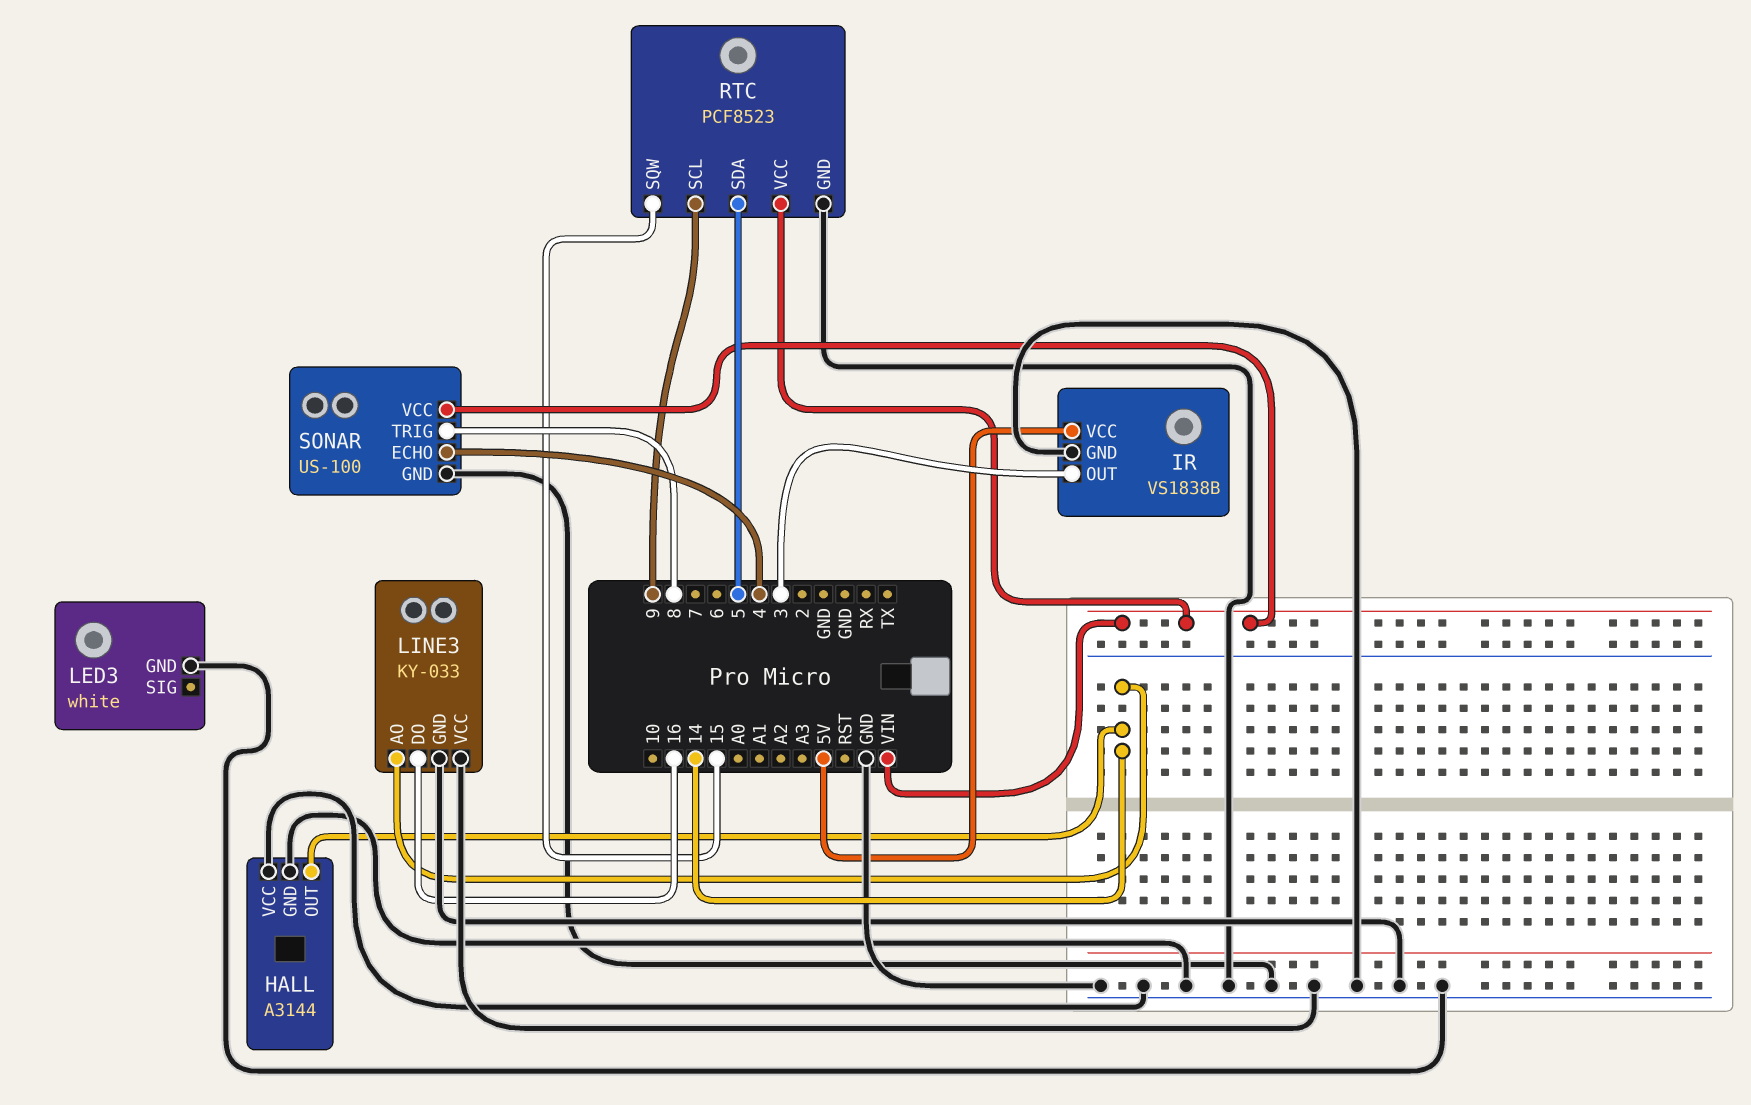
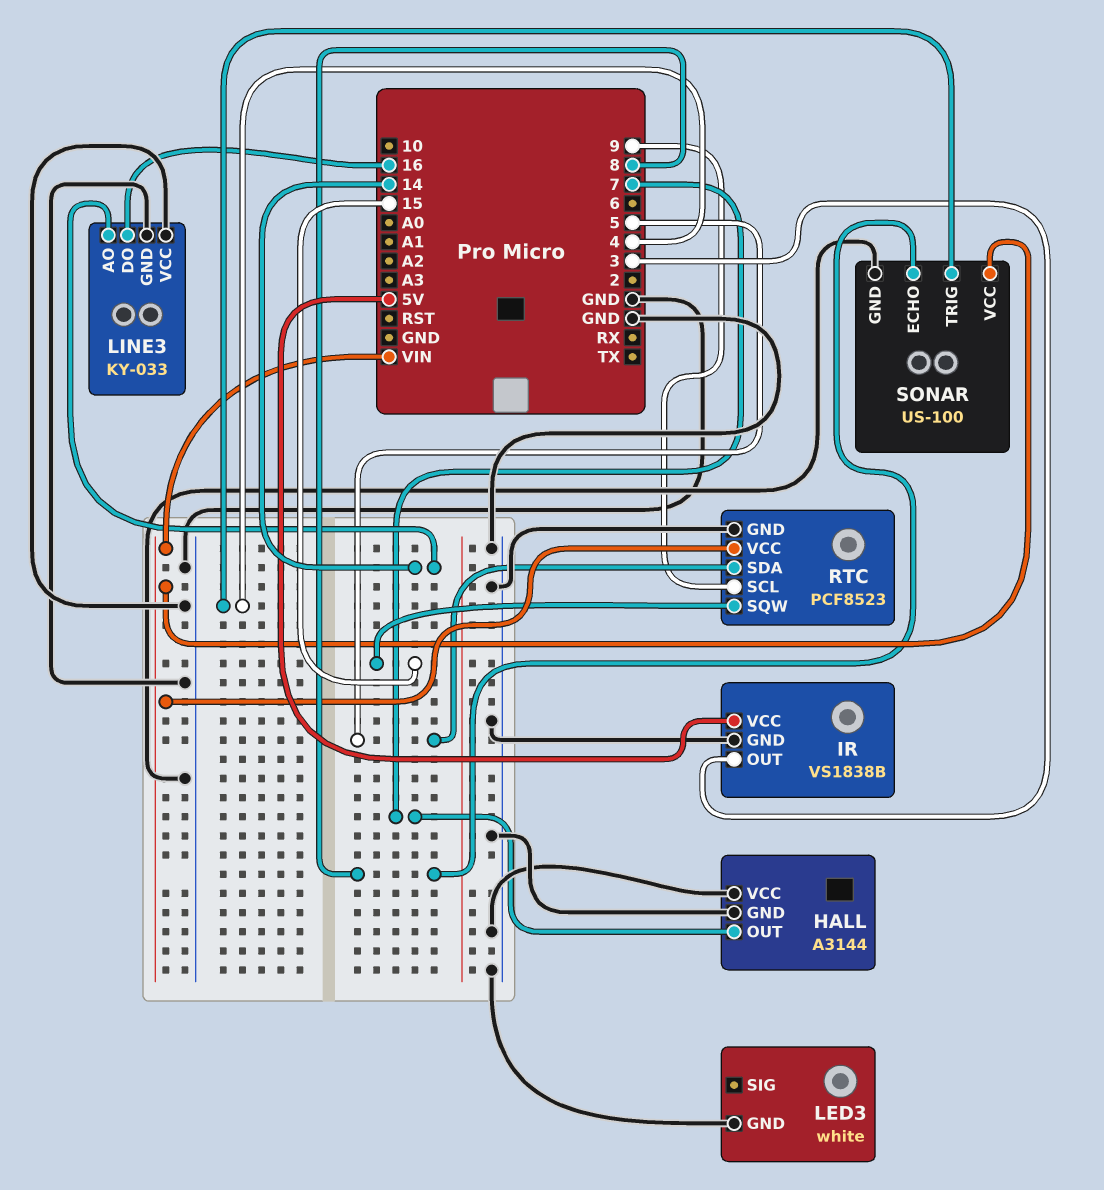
HALL pin OUT: 14 -> 7
SONAR pin ECHO: 4 -> 8
SONAR pin TRIG: 8 -> 4

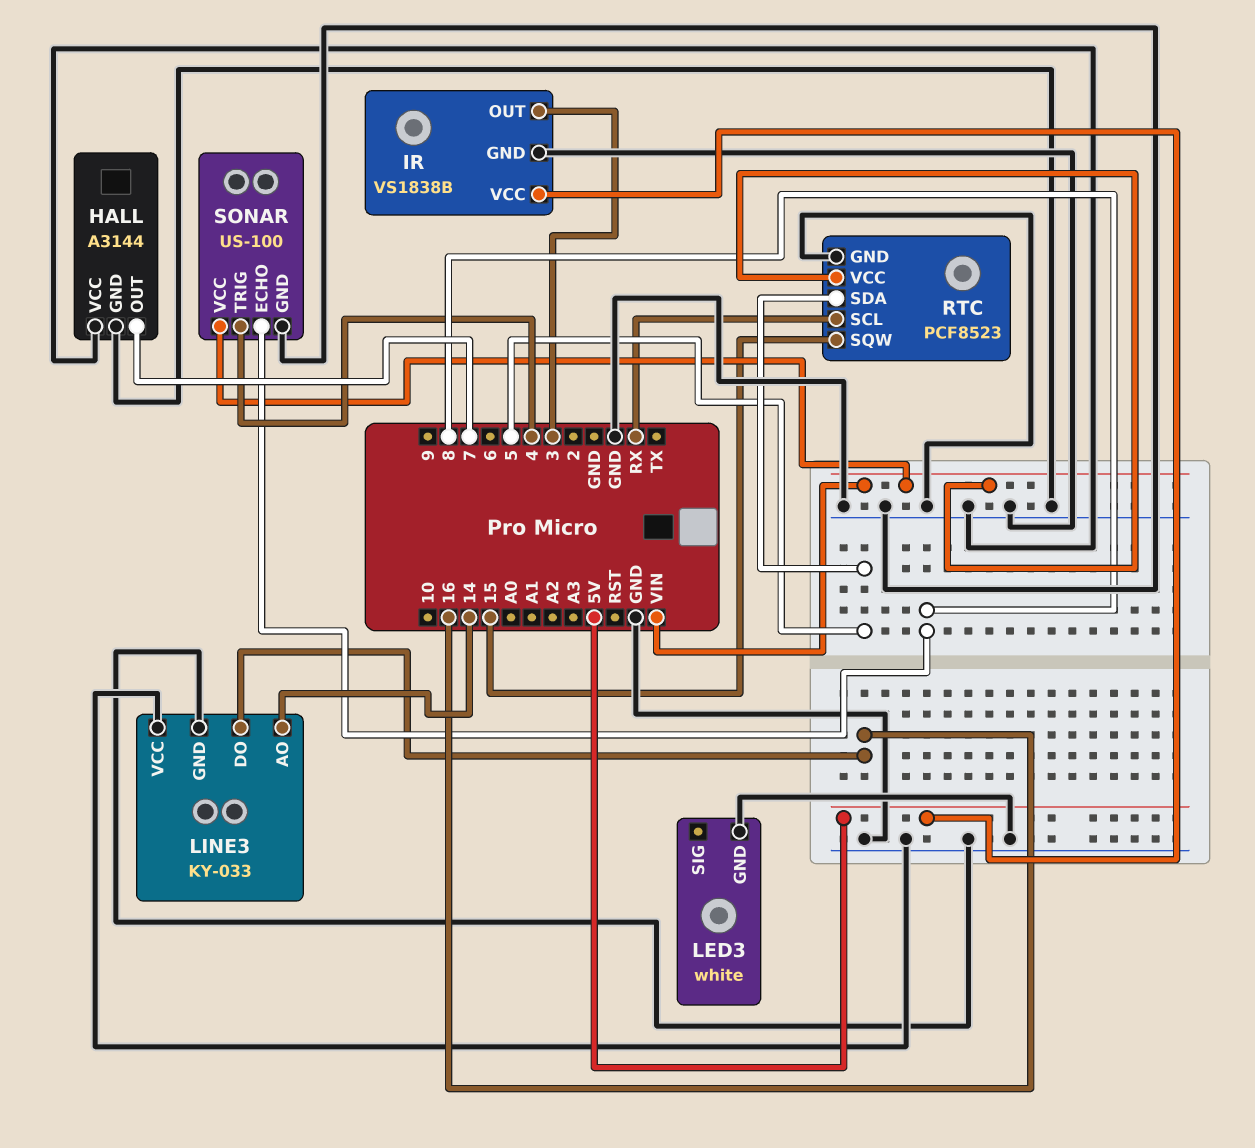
RTC pin SCL: 9 -> RX

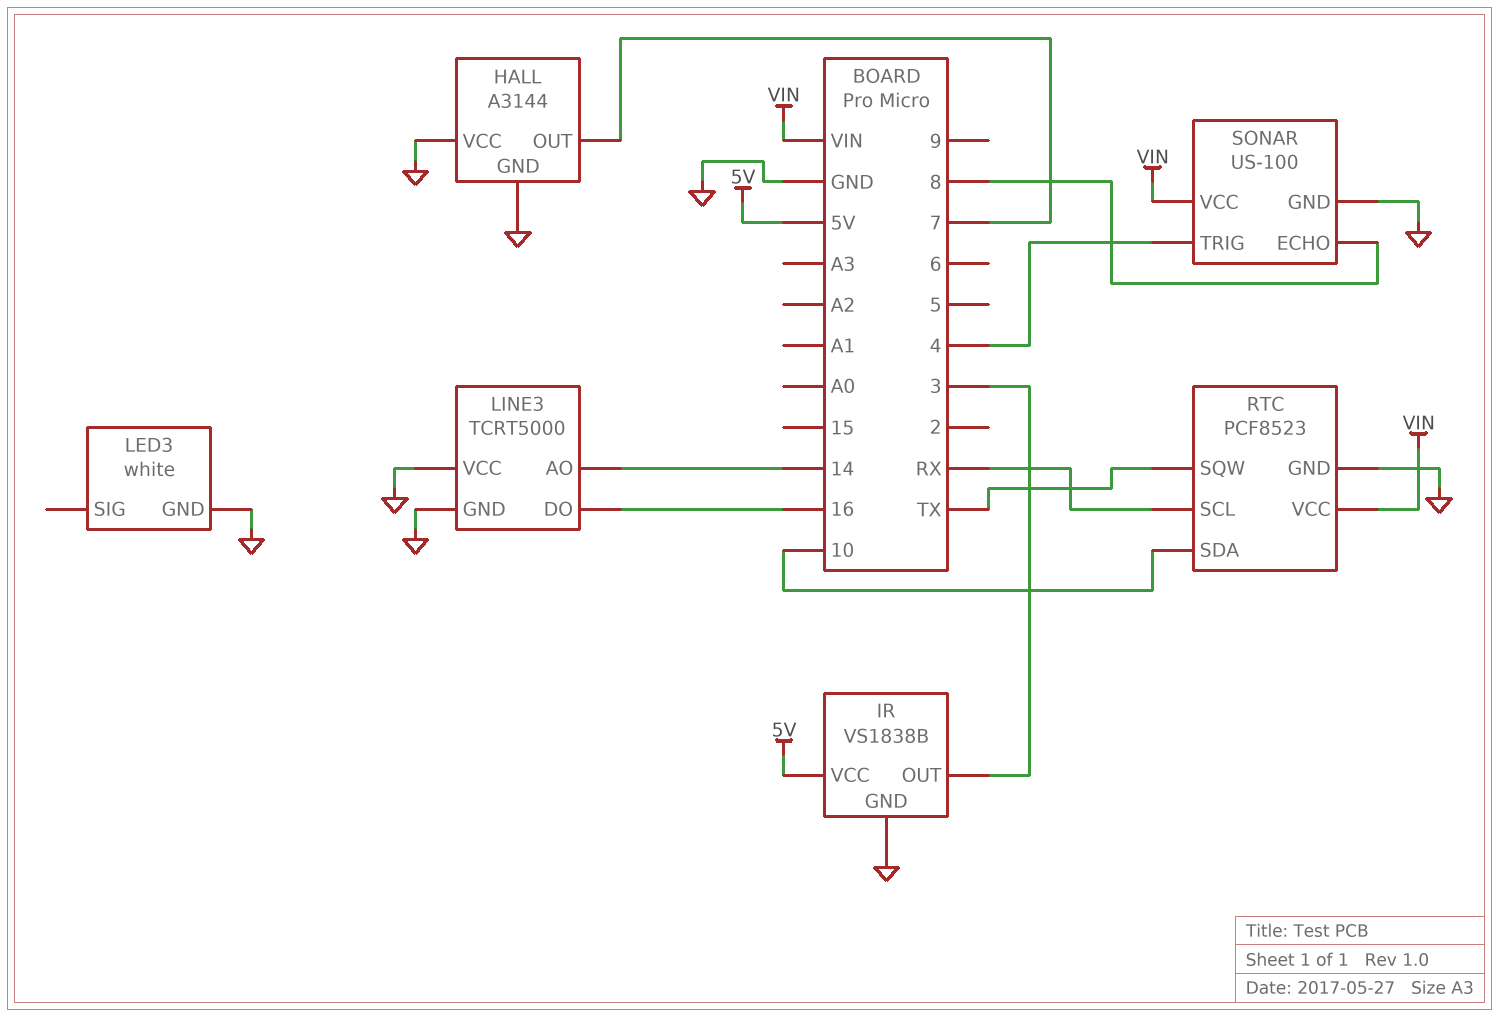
LINE3: KY-033 -> TCRT5000
RTC pin SDA: 5 -> 10
RTC pin SQW: 15 -> TX

